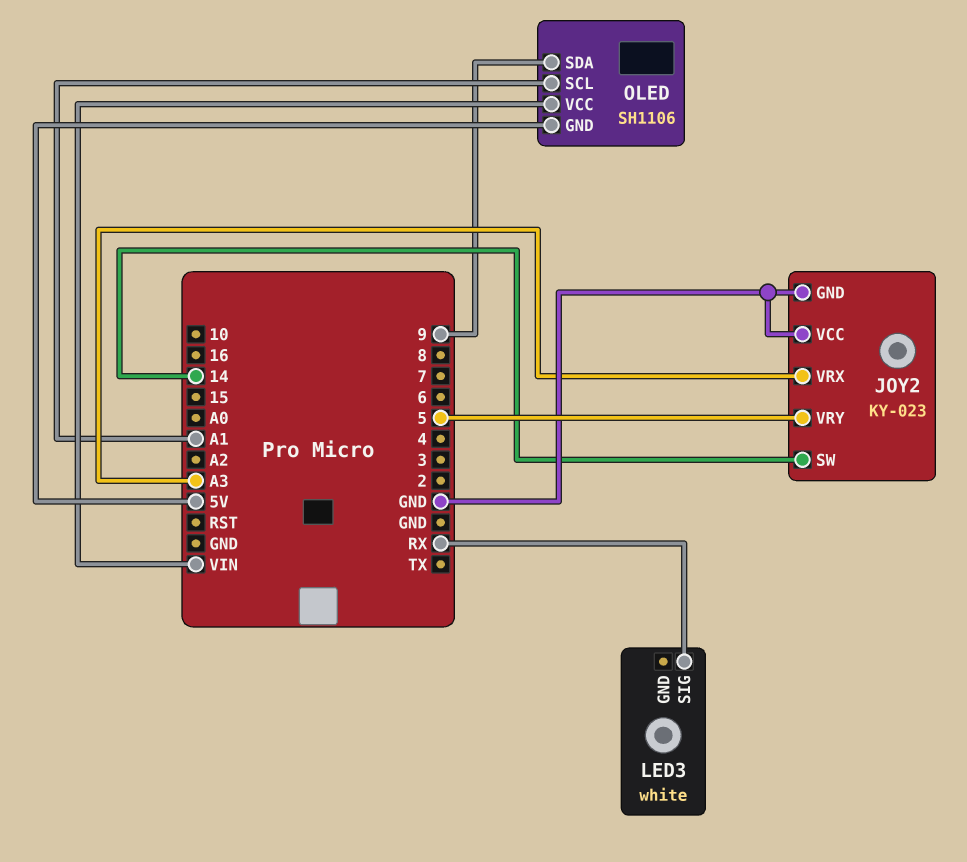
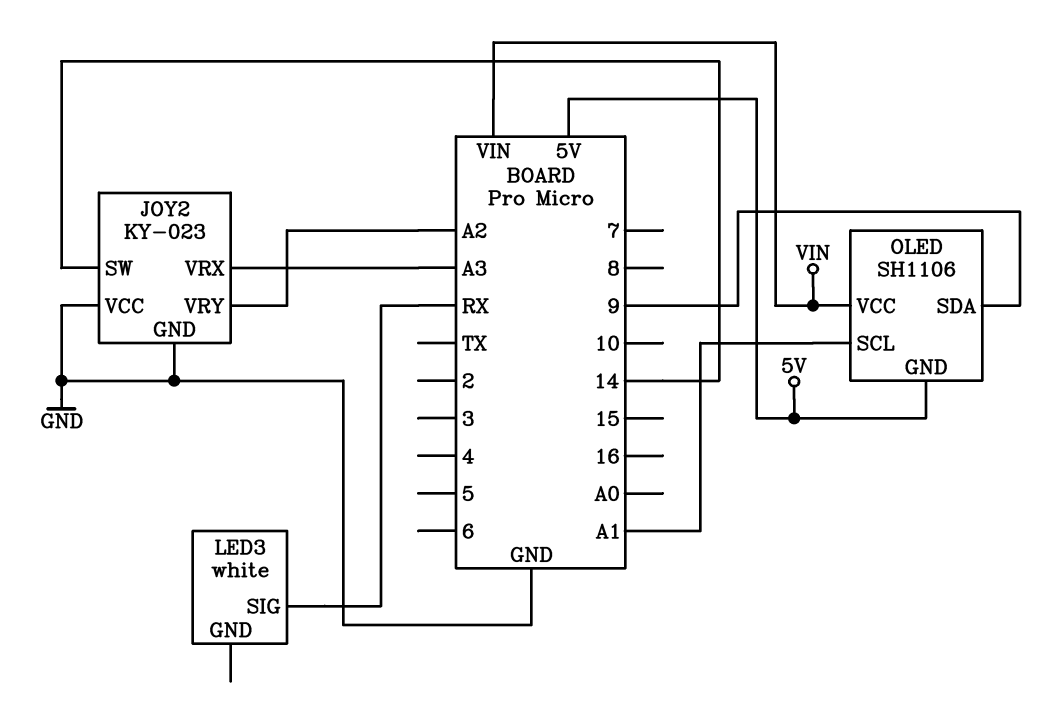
JOY2 pin VRY: 5 -> A2

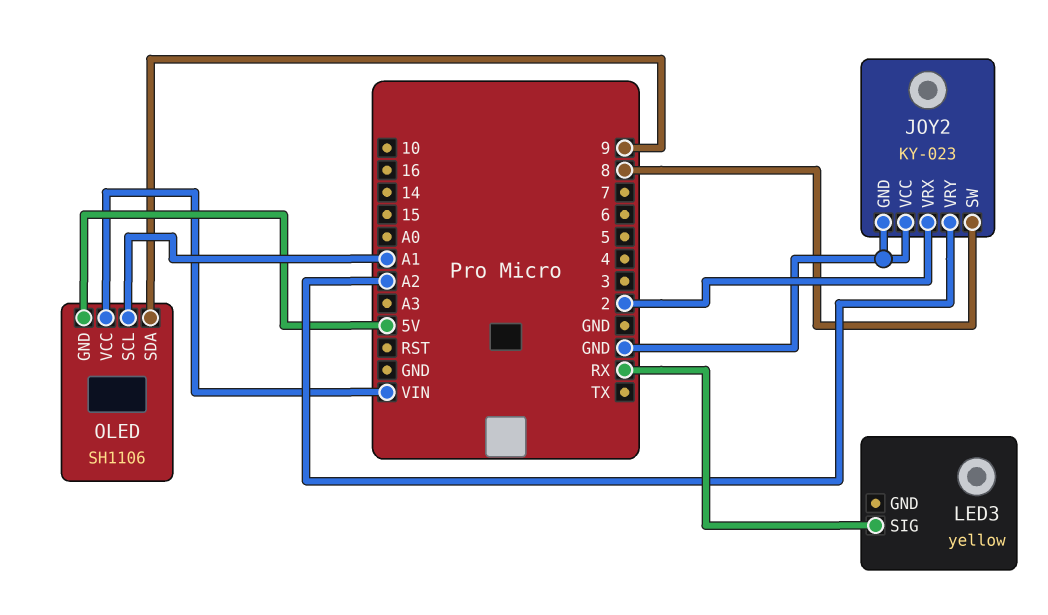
JOY2 pin SW: 14 -> 8
JOY2 pin VRX: A3 -> 2
LED3: white -> yellow

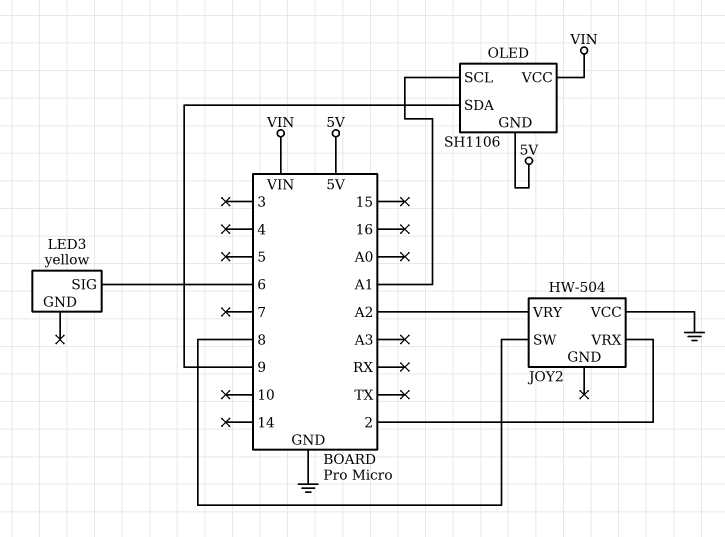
JOY2: KY-023 -> HW-504
JOY2 pin GND: GND -> none
LED3 pin SIG: RX -> 6

